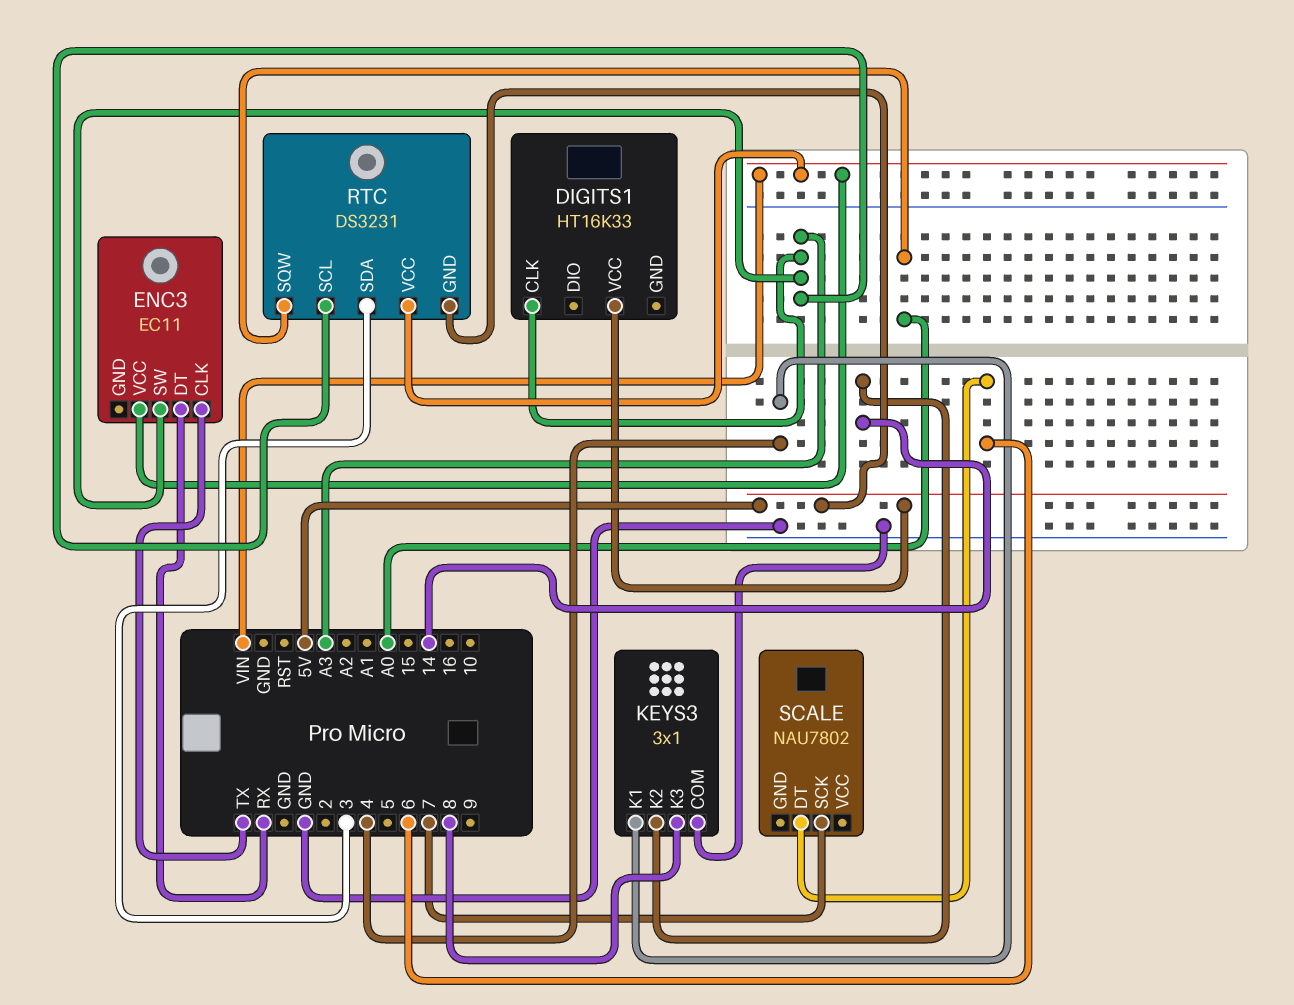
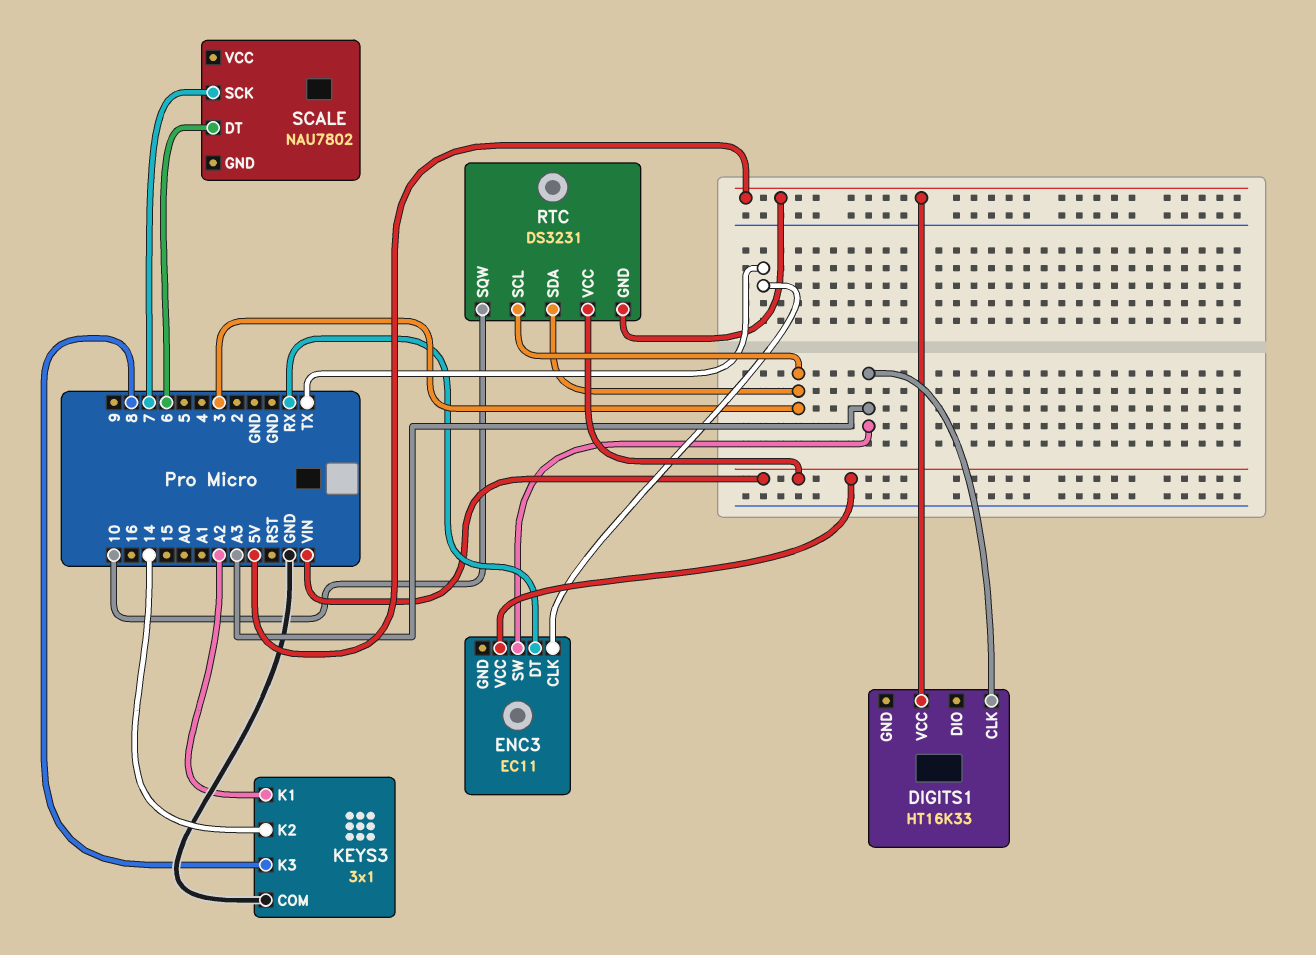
KEYS3 pin K1: 4 -> A2
RTC pin SCL: A3 -> 3
RTC pin SQW: A0 -> 10

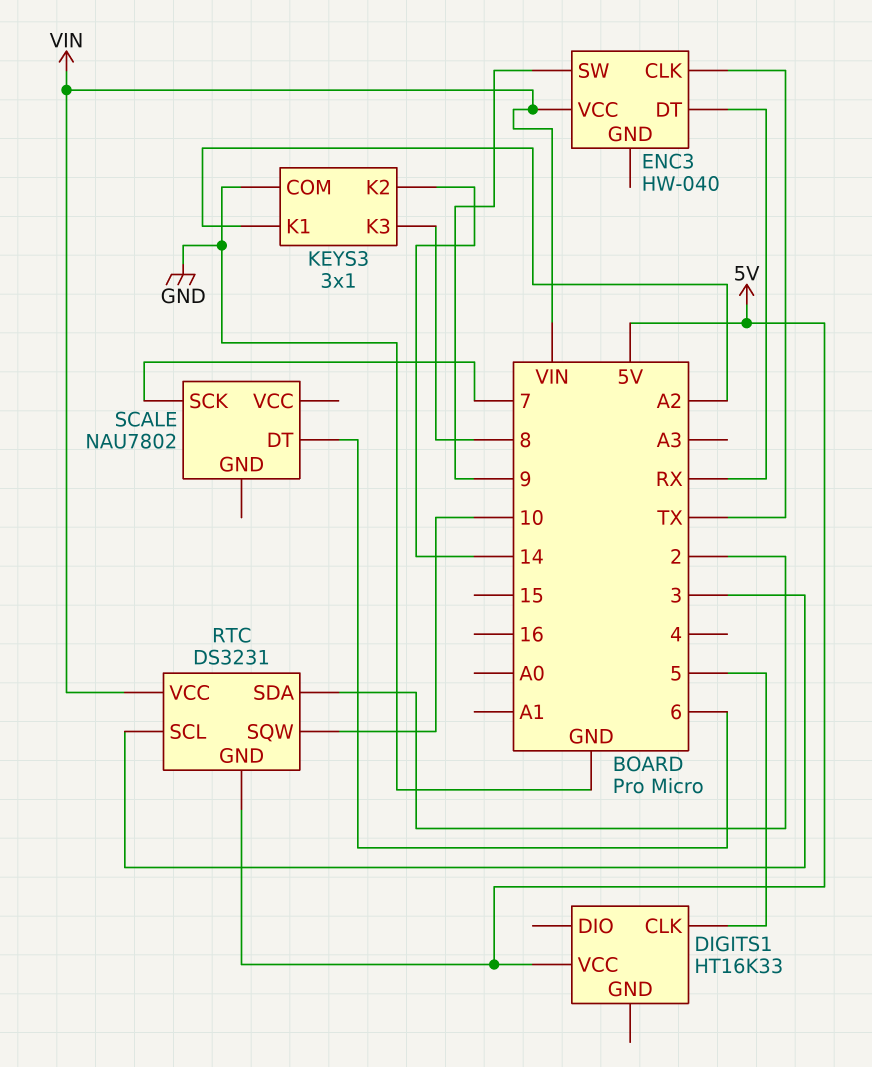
DIGITS1 pin CLK: A3 -> 5
ENC3: EC11 -> HW-040
ENC3 pin SW: A3 -> 9
RTC pin SDA: 3 -> 2

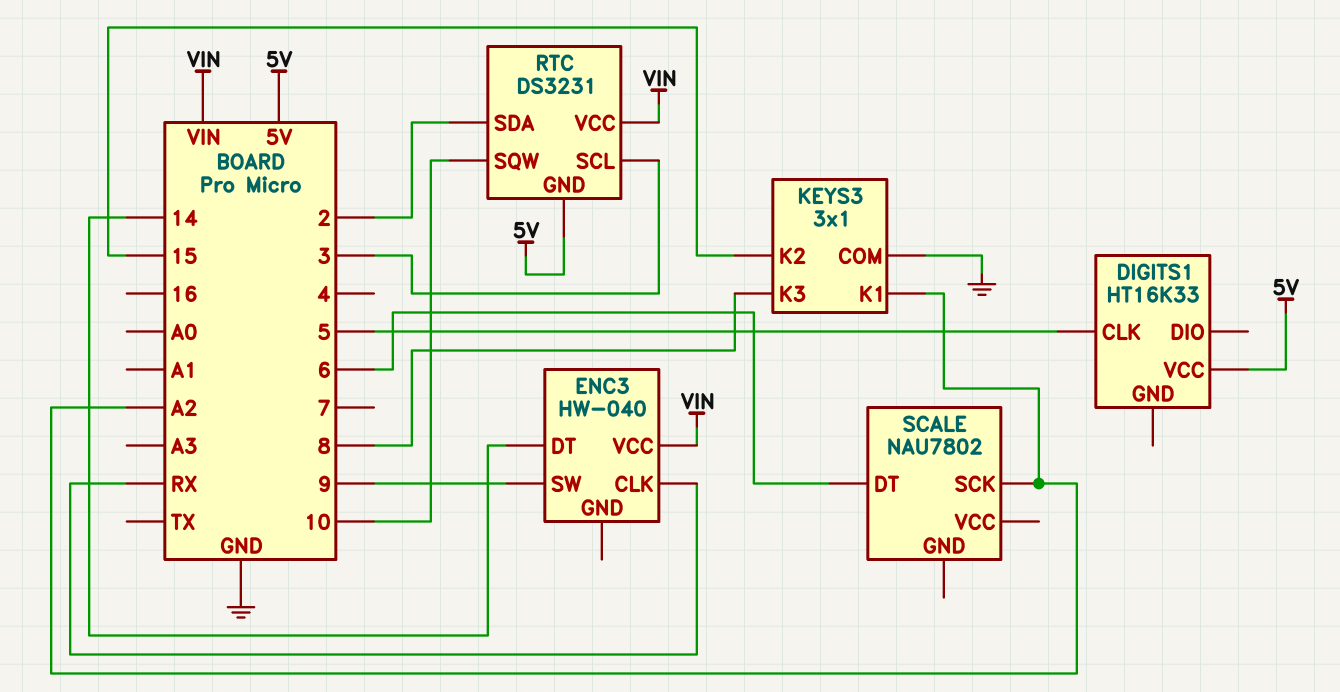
ENC3 pin CLK: TX -> RX
ENC3 pin DT: RX -> 14
KEYS3 pin K2: 14 -> 15
SCALE pin SCK: 7 -> A2

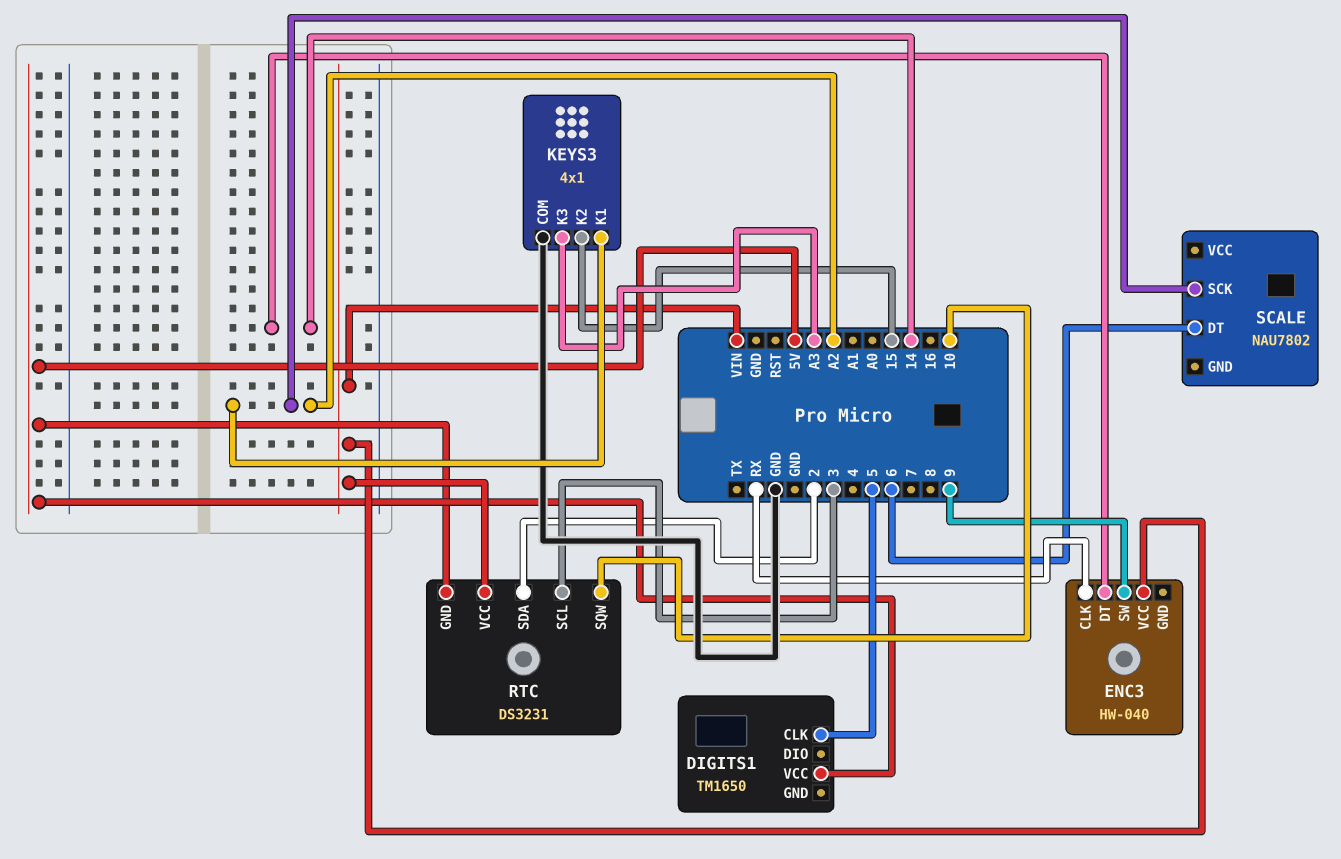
DIGITS1: HT16K33 -> TM1650
KEYS3: 3x1 -> 4x1
KEYS3 pin K3: 8 -> A3

